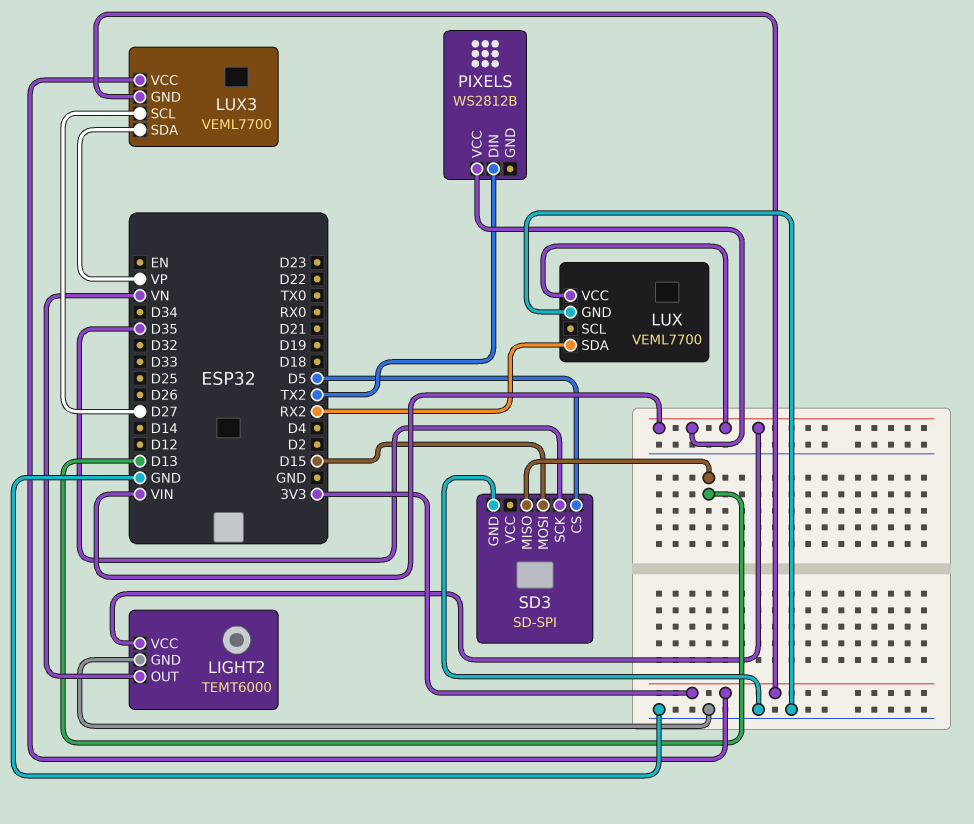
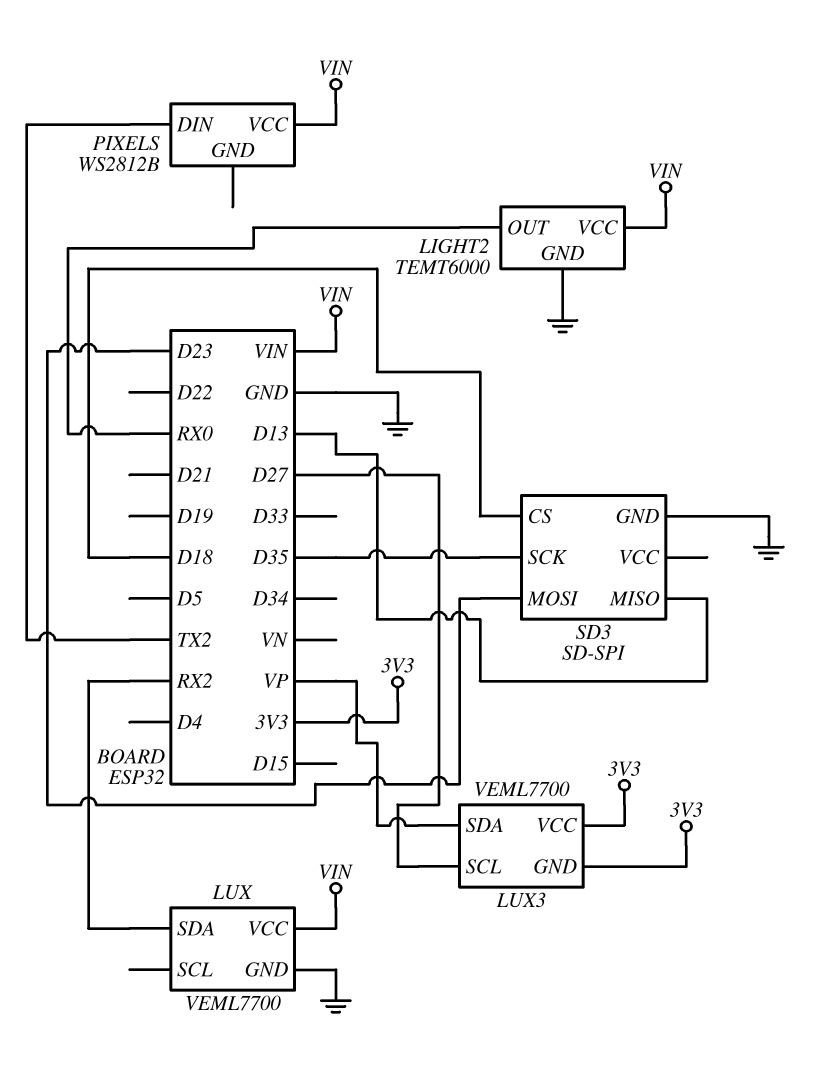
LIGHT2 pin OUT: VN -> RX0
SD3 pin CS: D5 -> D18
SD3 pin MOSI: D15 -> D23

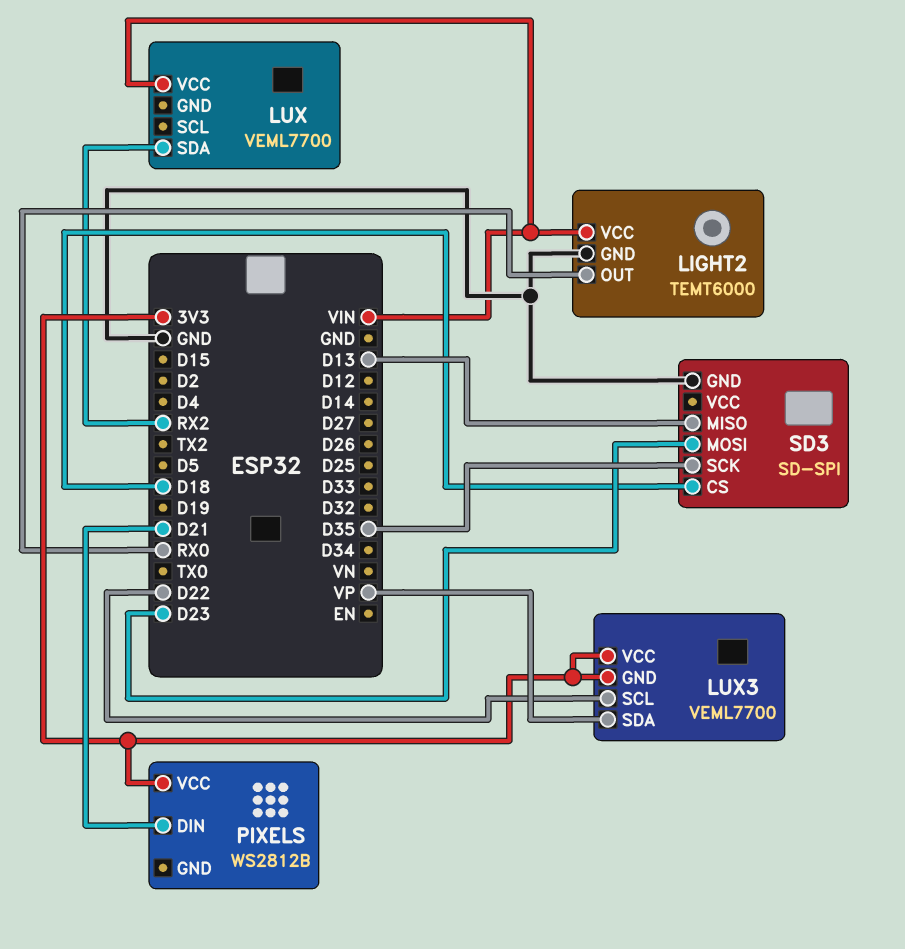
LUX pin GND: GND -> none
LUX3 pin SCL: D27 -> D22
PIXELS pin DIN: TX2 -> D21
PIXELS pin VCC: VIN -> 3V3

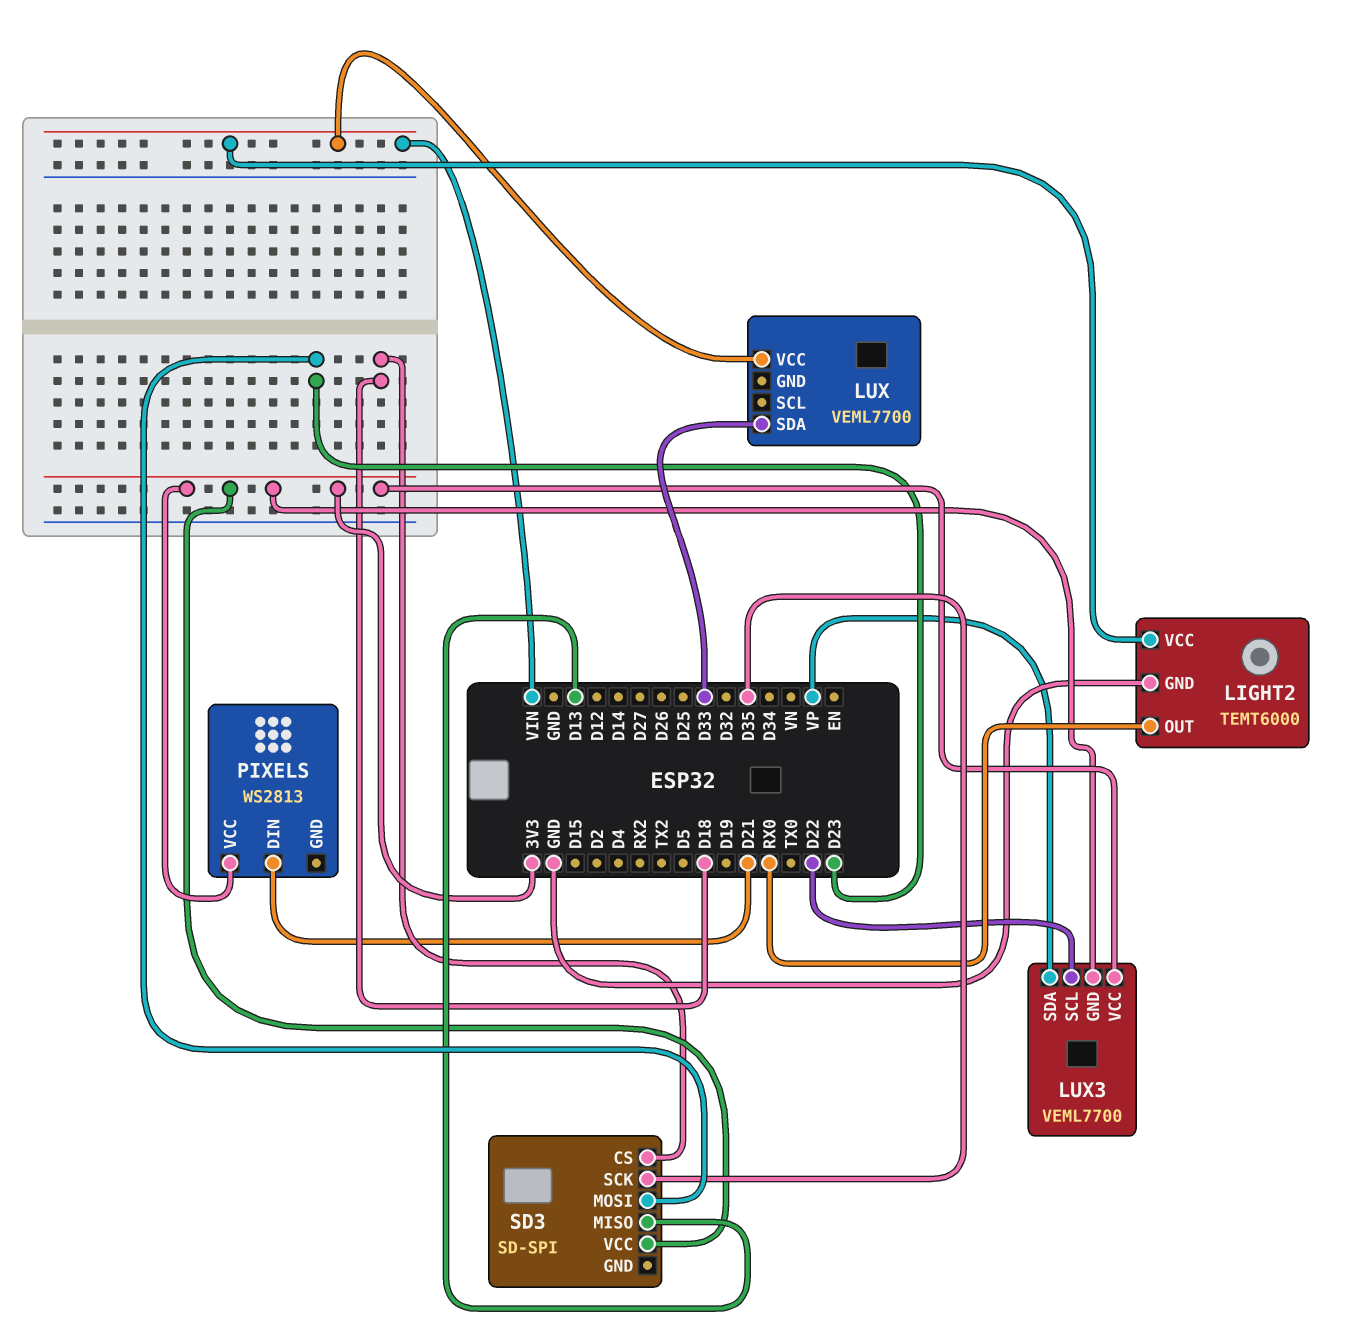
LUX pin SDA: RX2 -> D33
PIXELS: WS2812B -> WS2813
SD3 pin GND: GND -> none
SD3 pin VCC: none -> 3V3

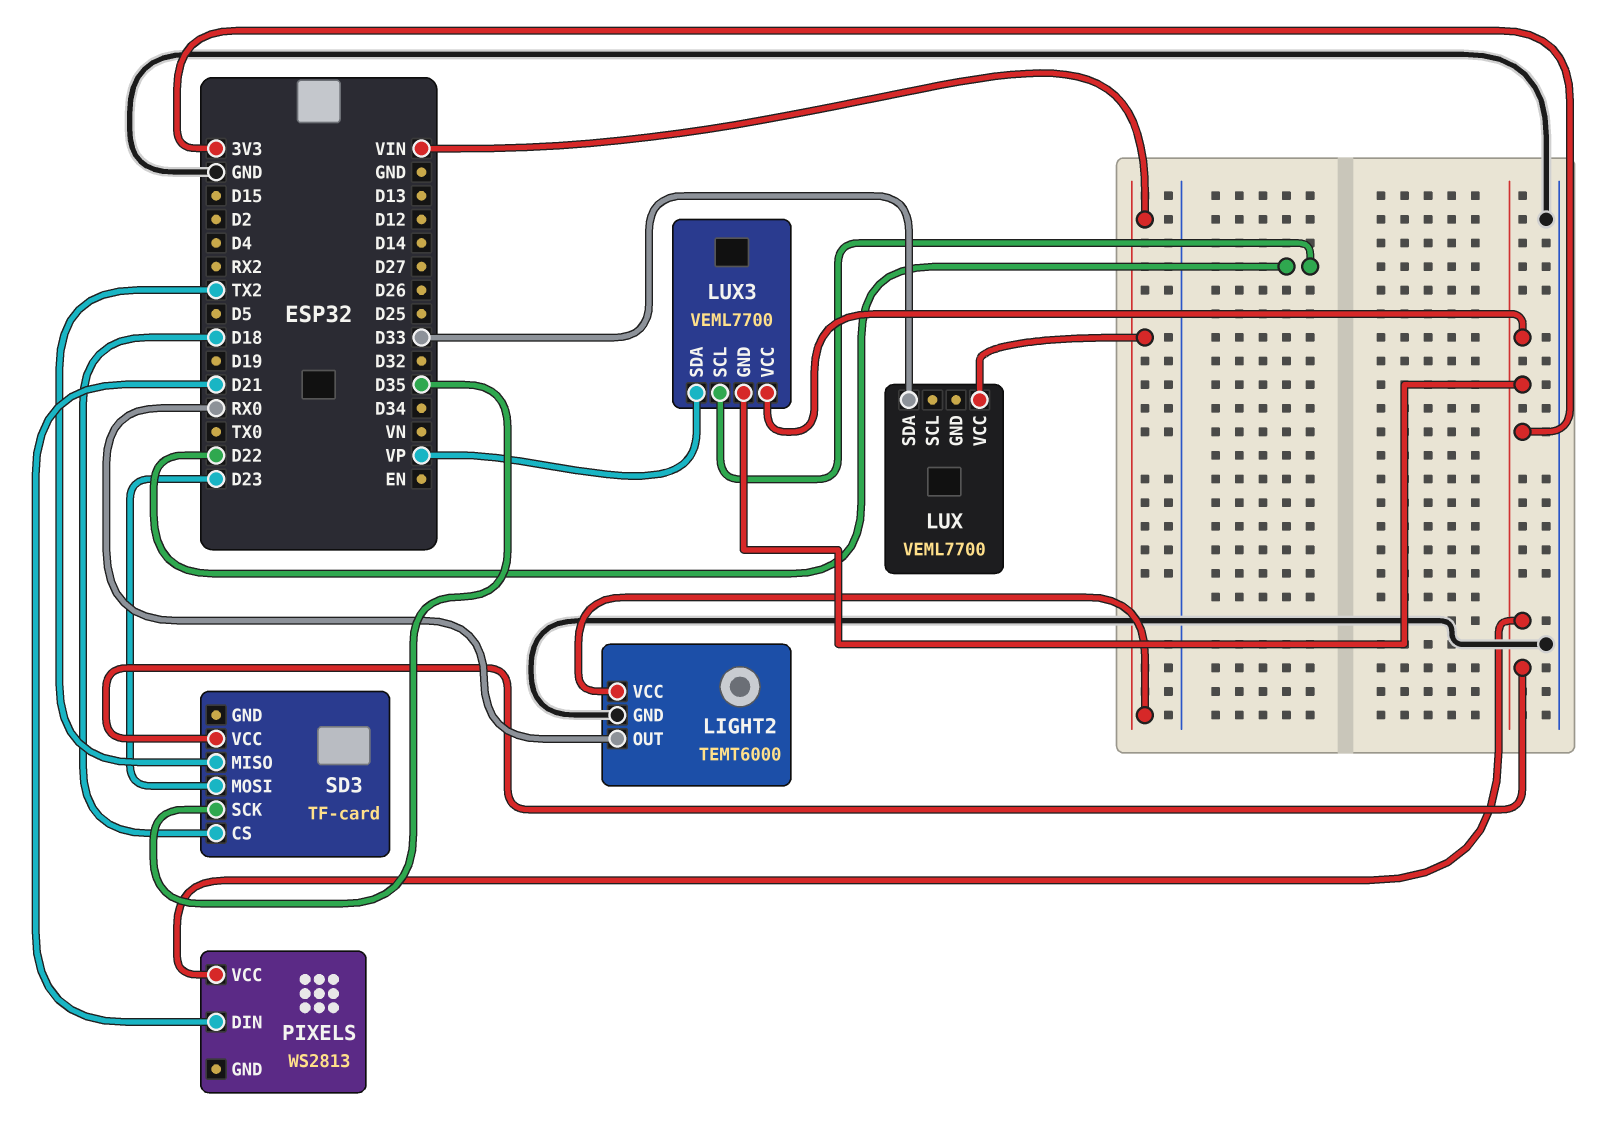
SD3: SD-SPI -> TF-card
SD3 pin MISO: D13 -> TX2

